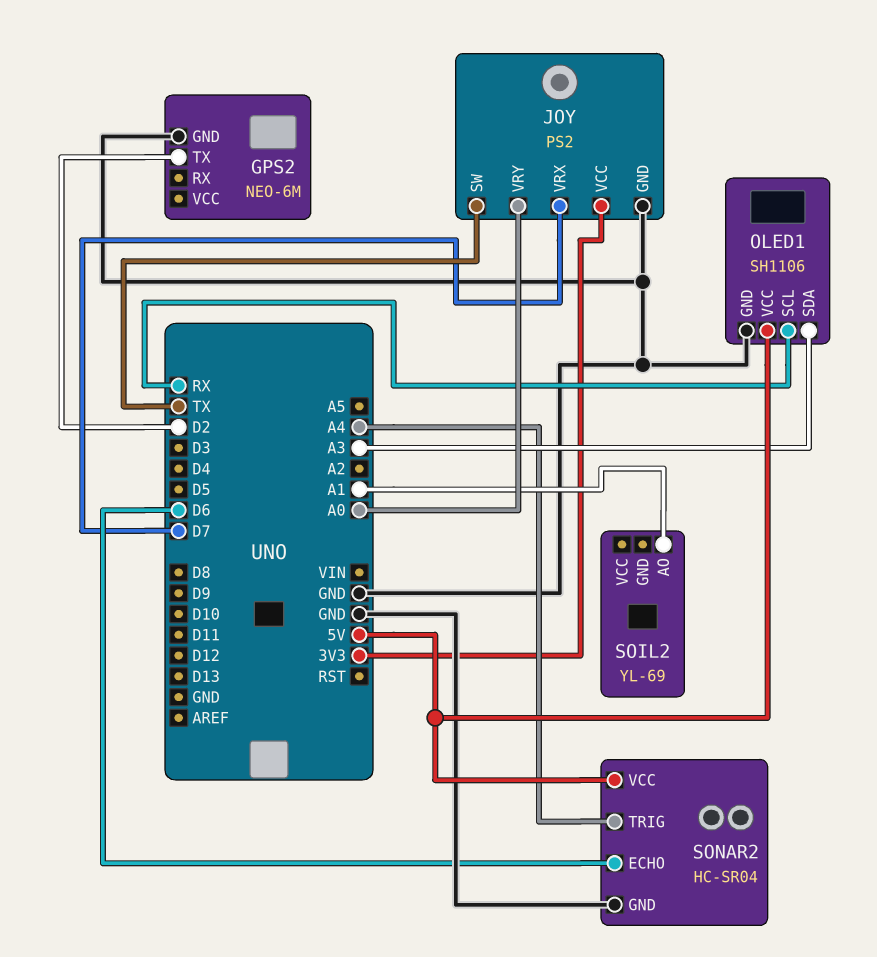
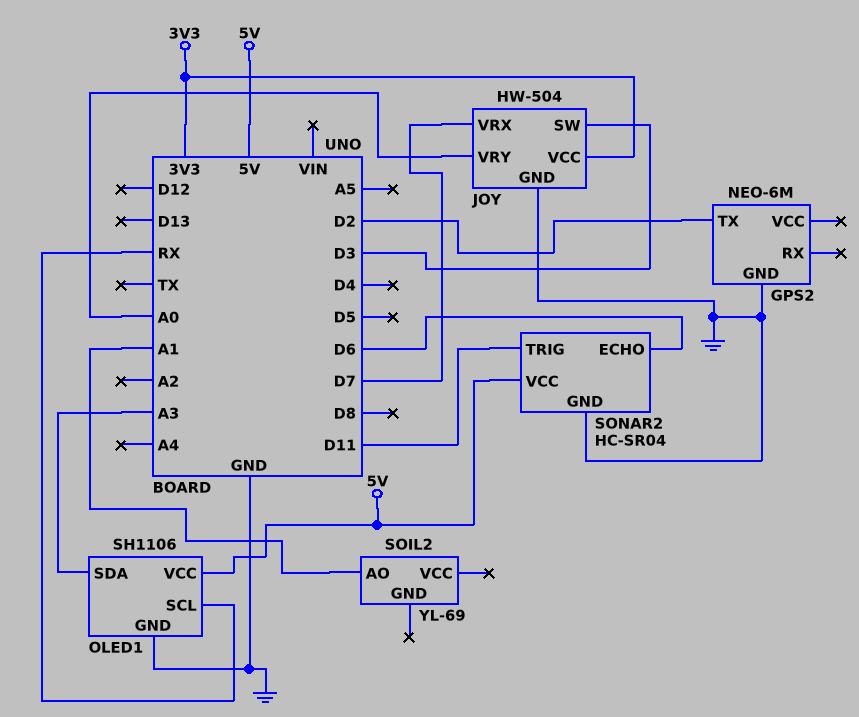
JOY: PS2 -> HW-504
JOY pin SW: TX -> D3
SONAR2 pin TRIG: A4 -> D11

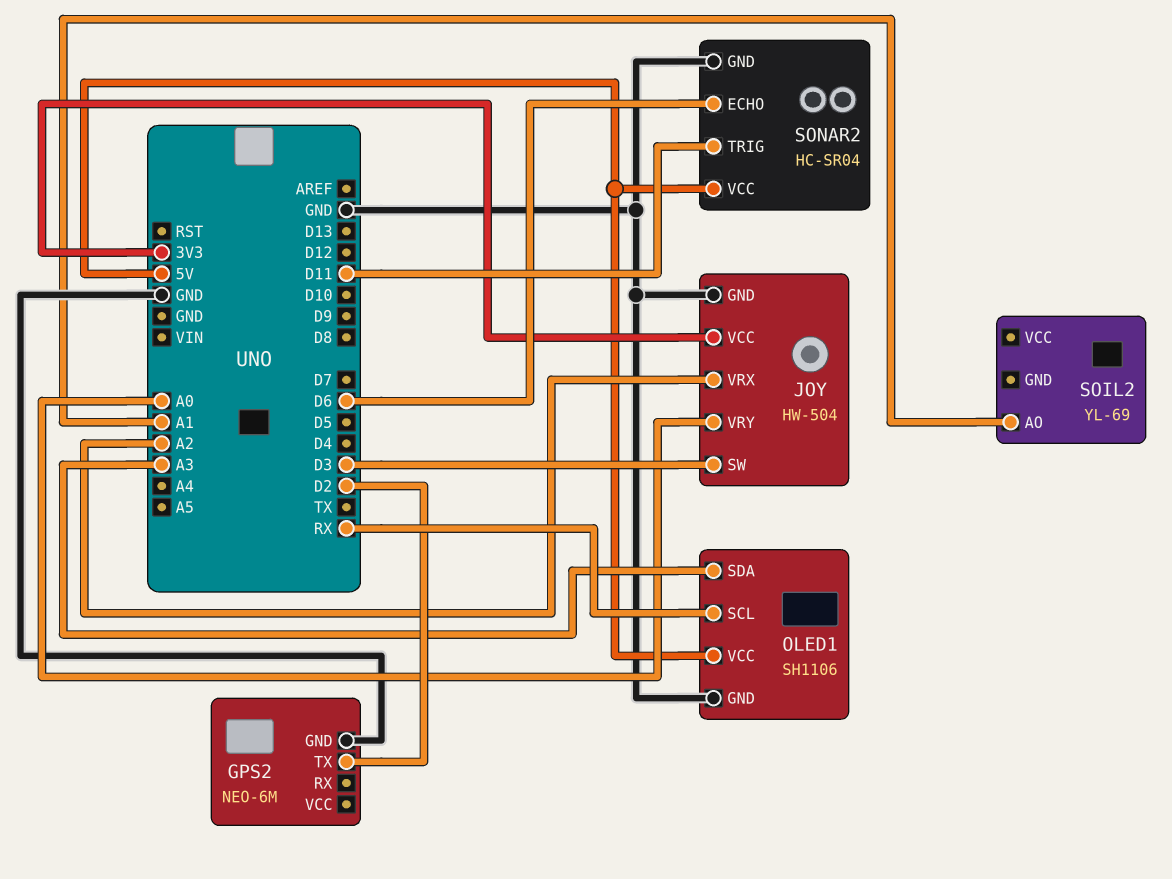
JOY pin VRX: D7 -> A2

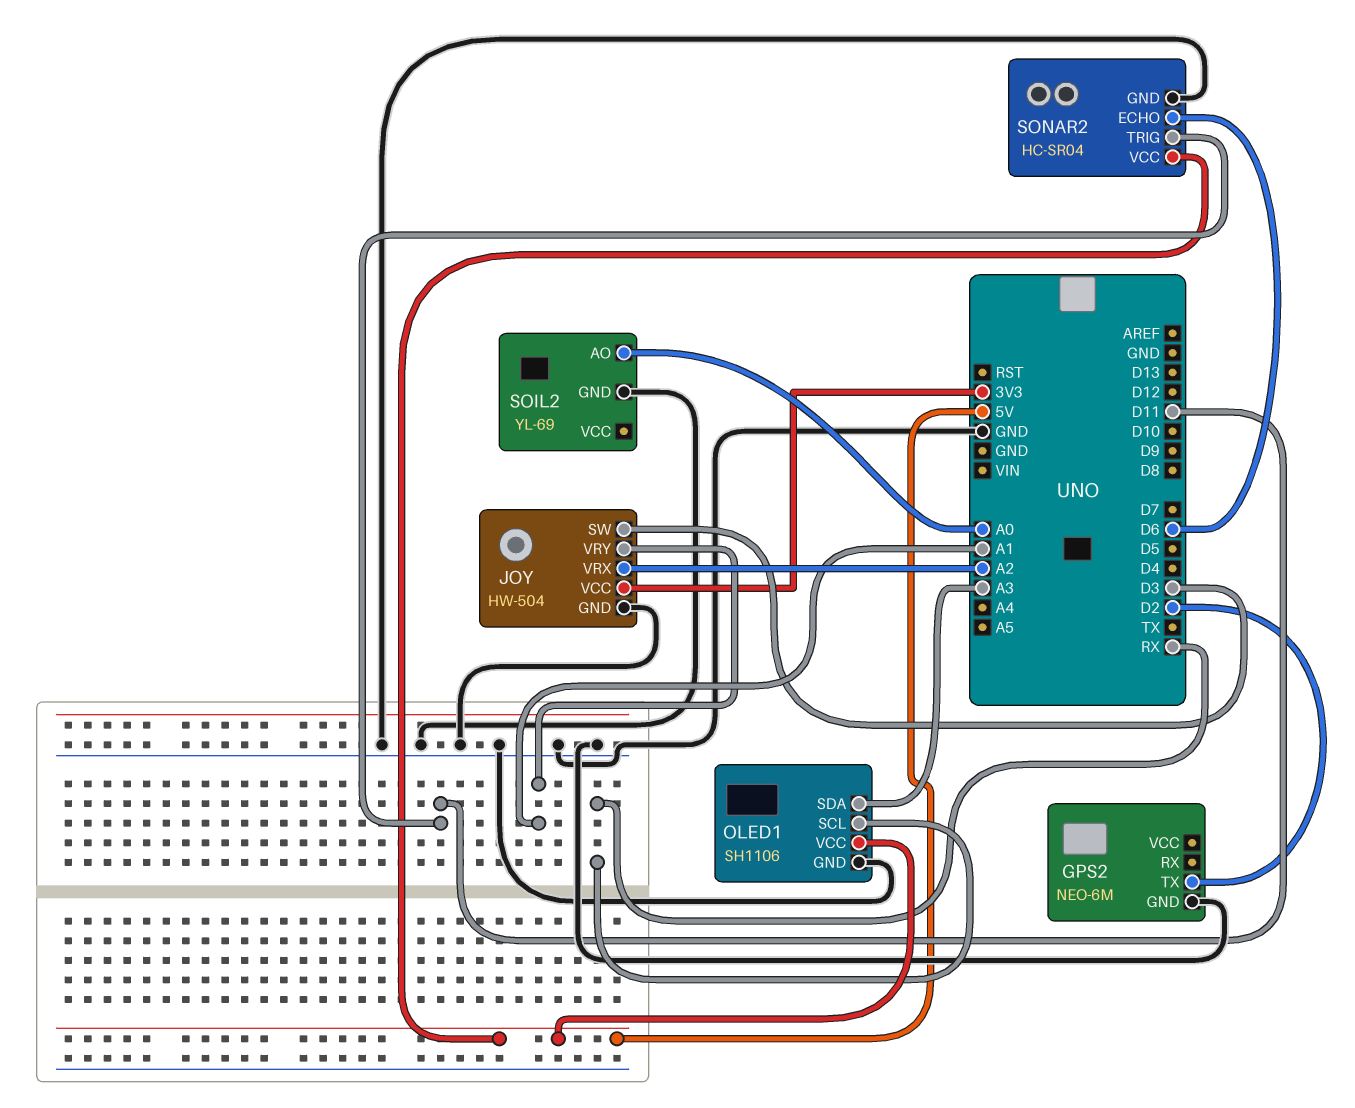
JOY pin VRY: A0 -> A1
SOIL2 pin AO: A1 -> A0
SOIL2 pin GND: none -> GND

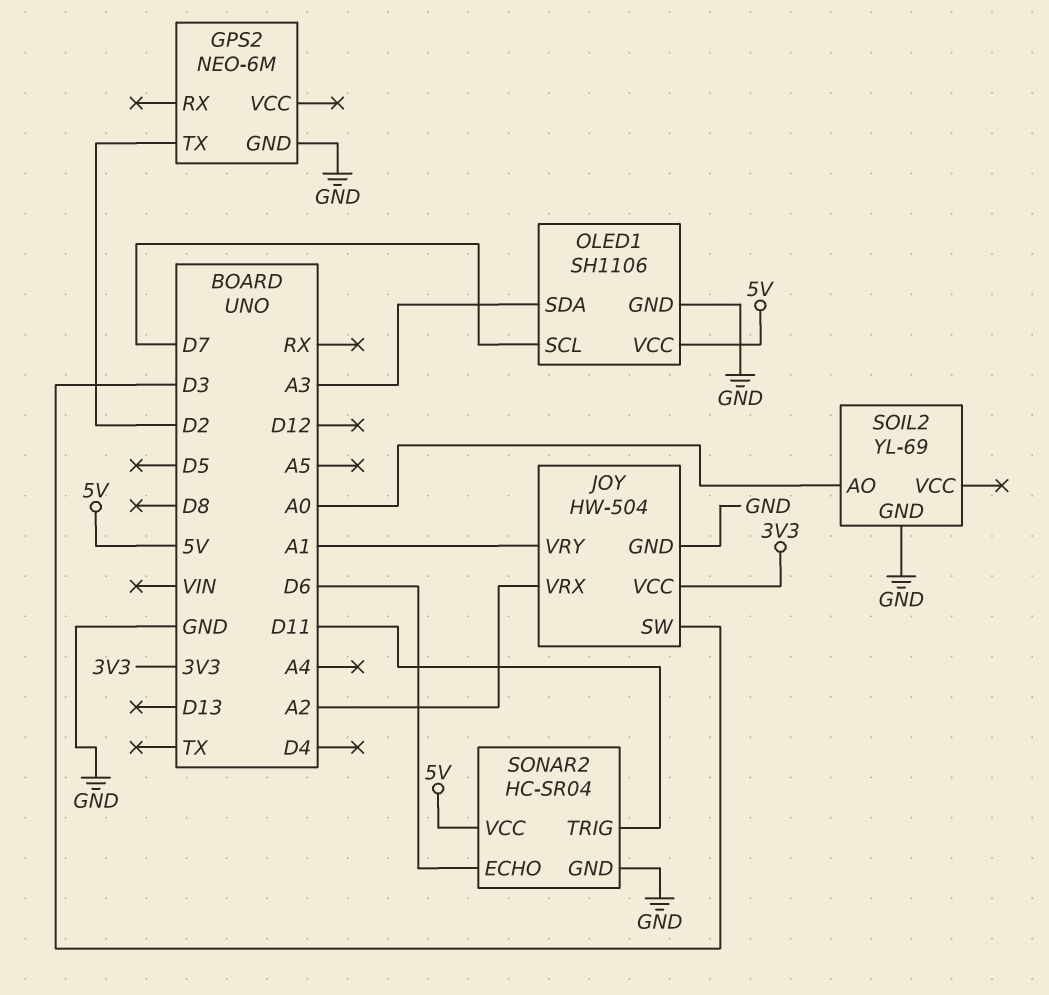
OLED1 pin SCL: RX -> D7

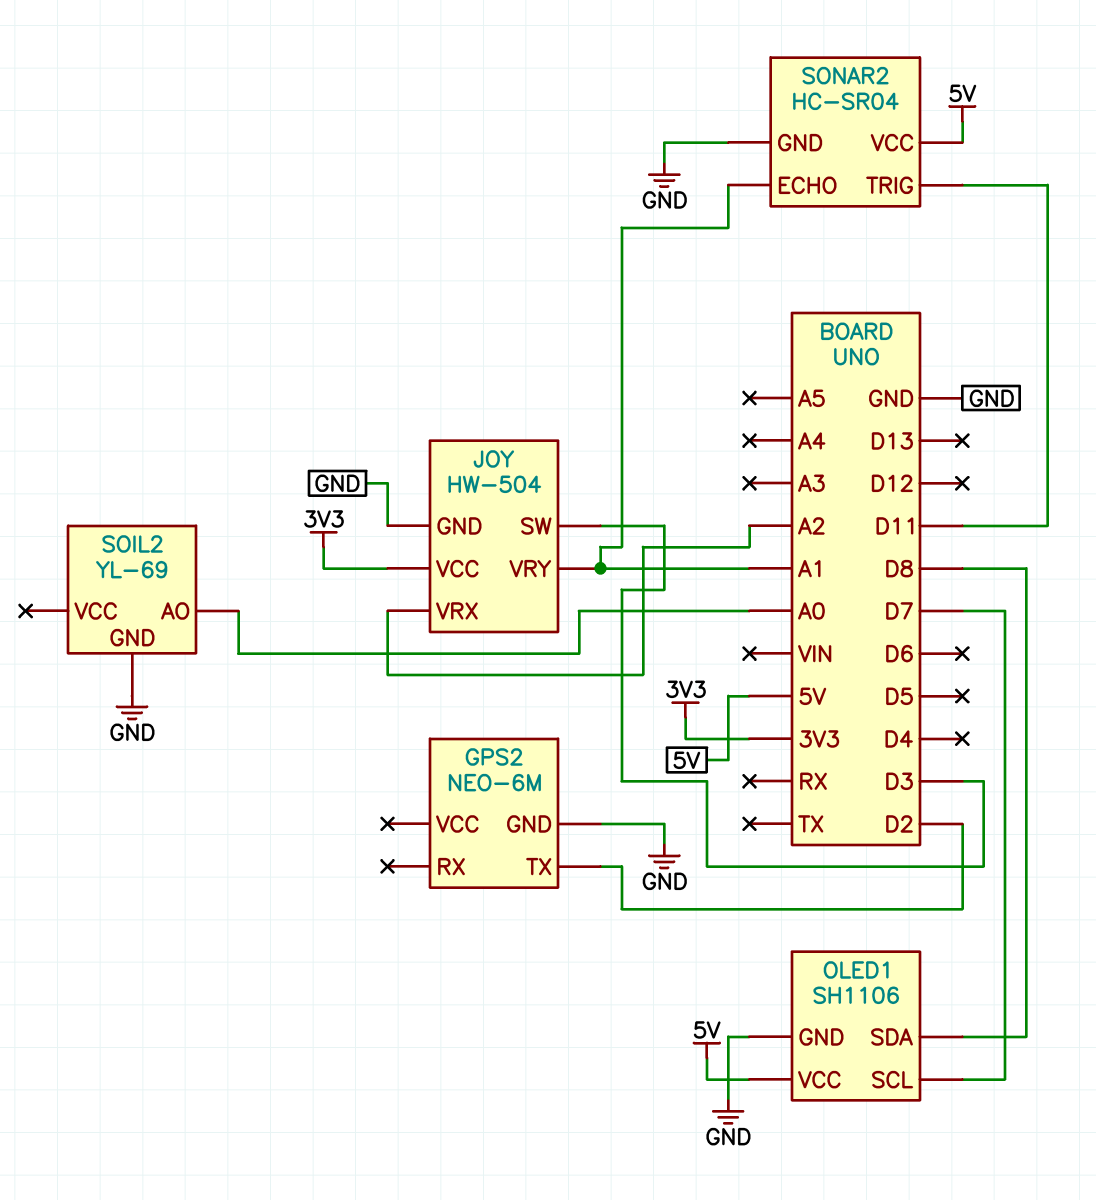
OLED1 pin SDA: A3 -> D8
SONAR2 pin ECHO: D6 -> A1

